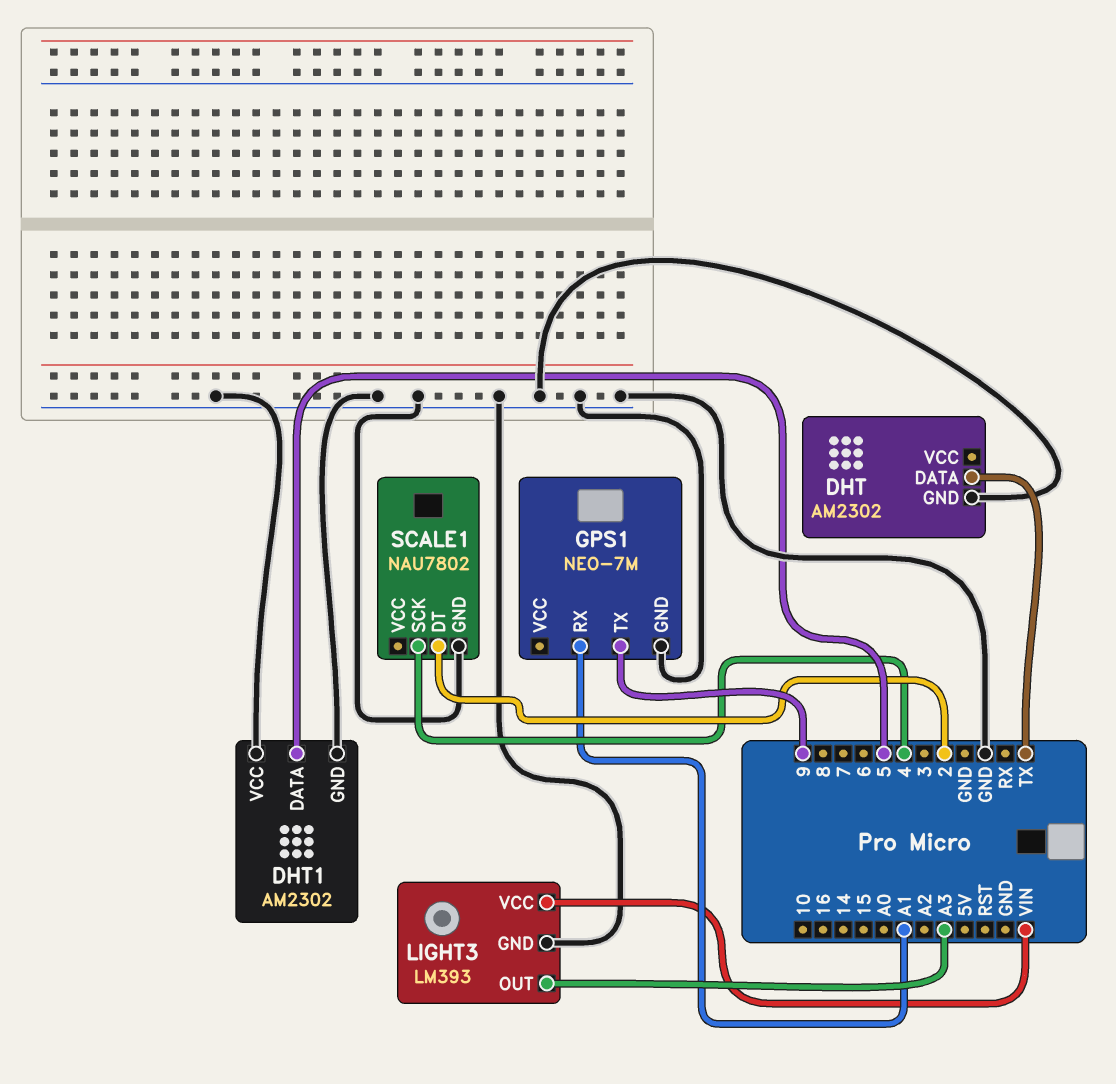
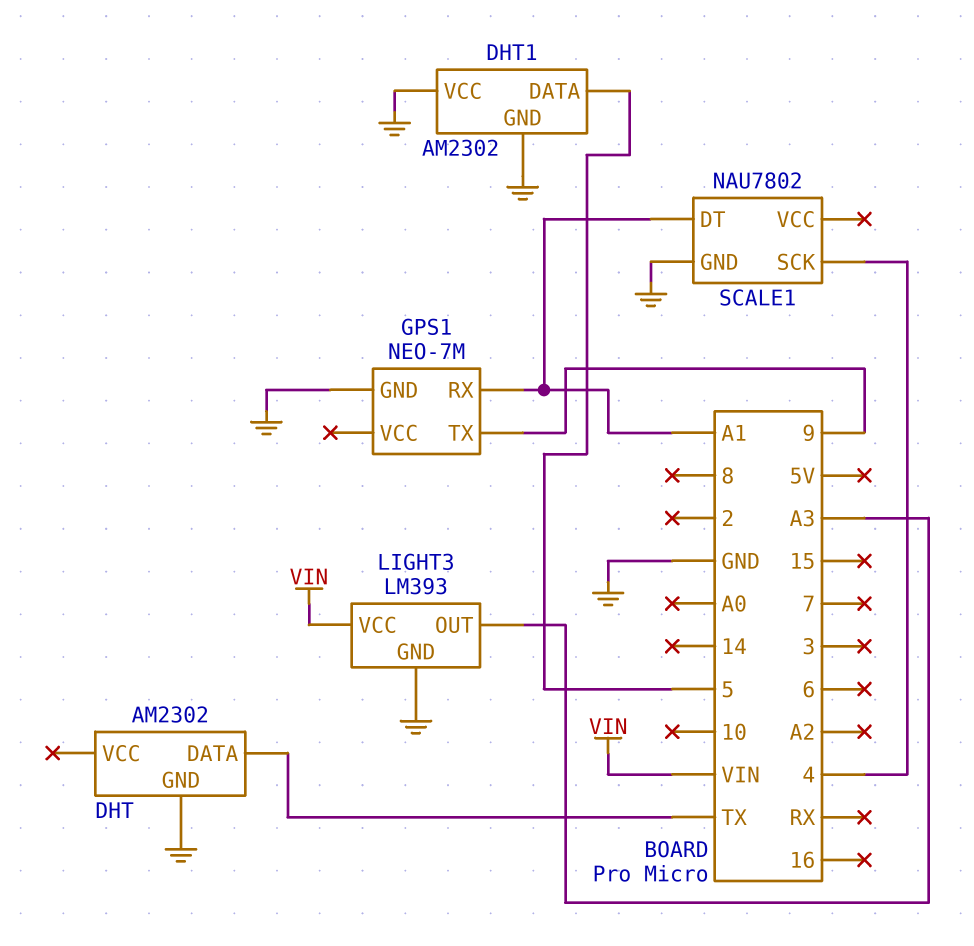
SCALE1 pin DT: 2 -> A1

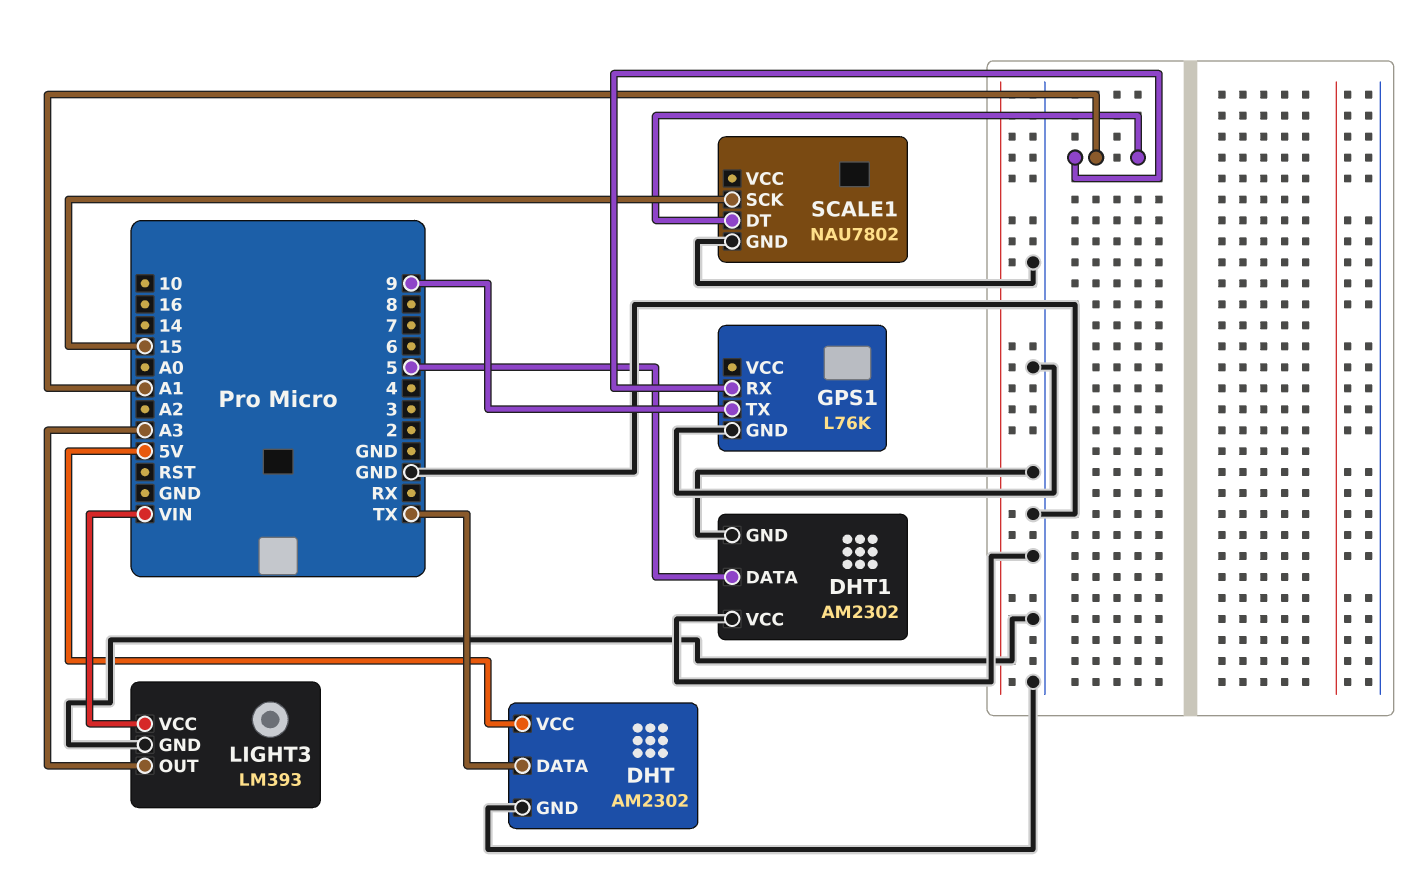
DHT pin VCC: none -> 5V
GPS1: NEO-7M -> L76K
SCALE1 pin SCK: 4 -> 15

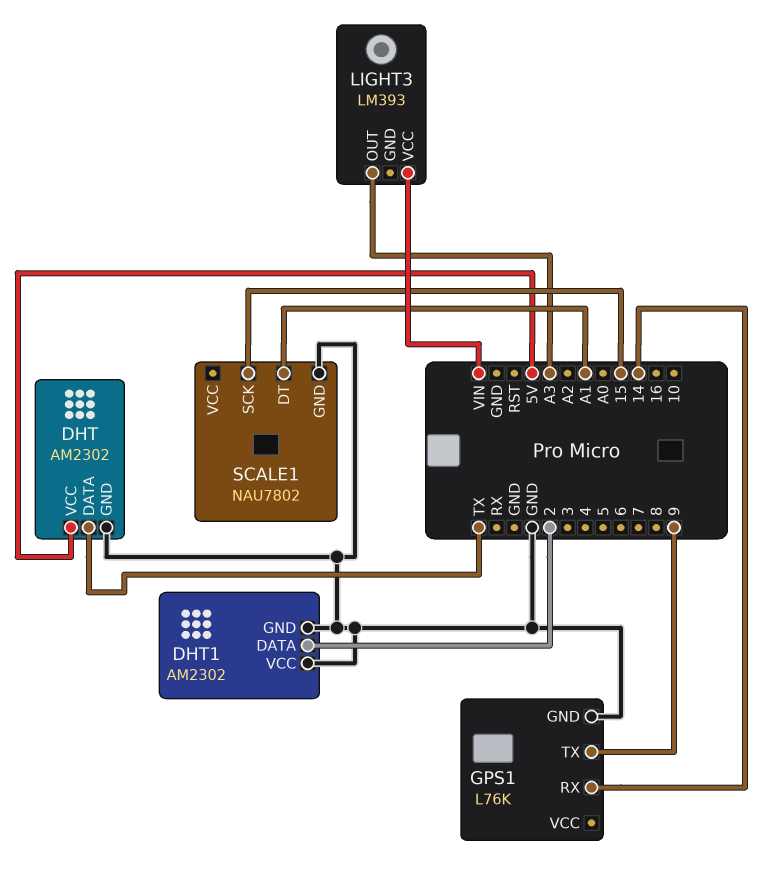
DHT1 pin DATA: 5 -> 2
GPS1 pin RX: A1 -> 14
LIGHT3 pin GND: GND -> none

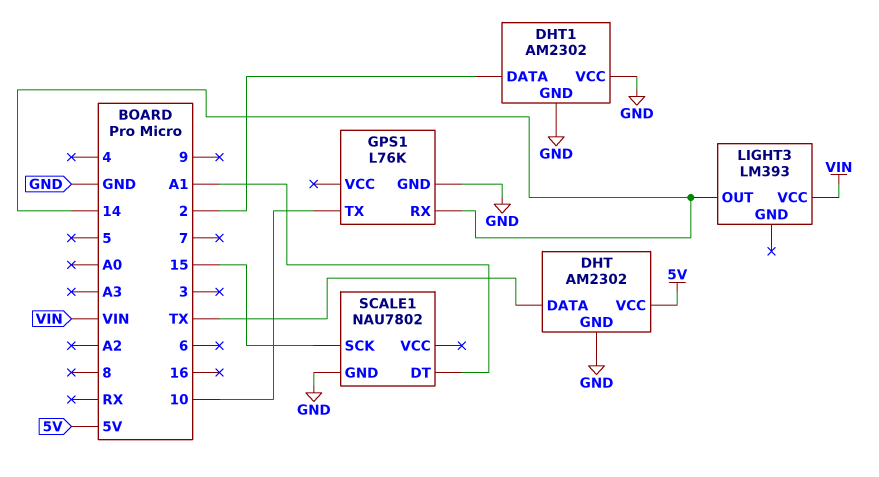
GPS1 pin TX: 9 -> 10
LIGHT3 pin OUT: A3 -> 14

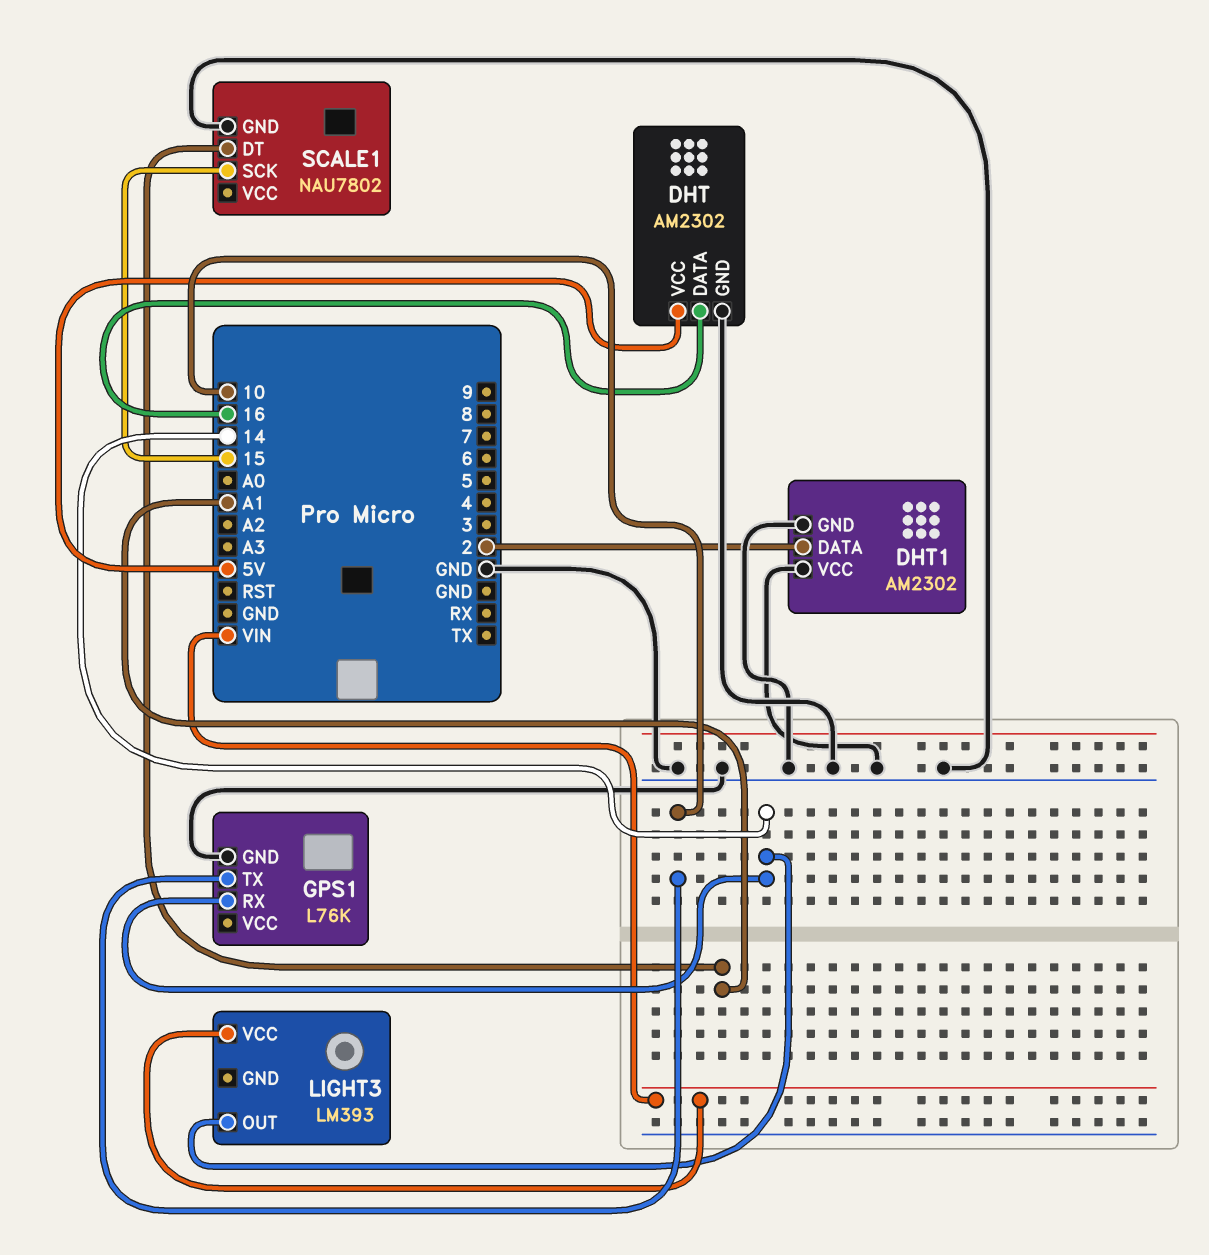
DHT pin DATA: TX -> 16

